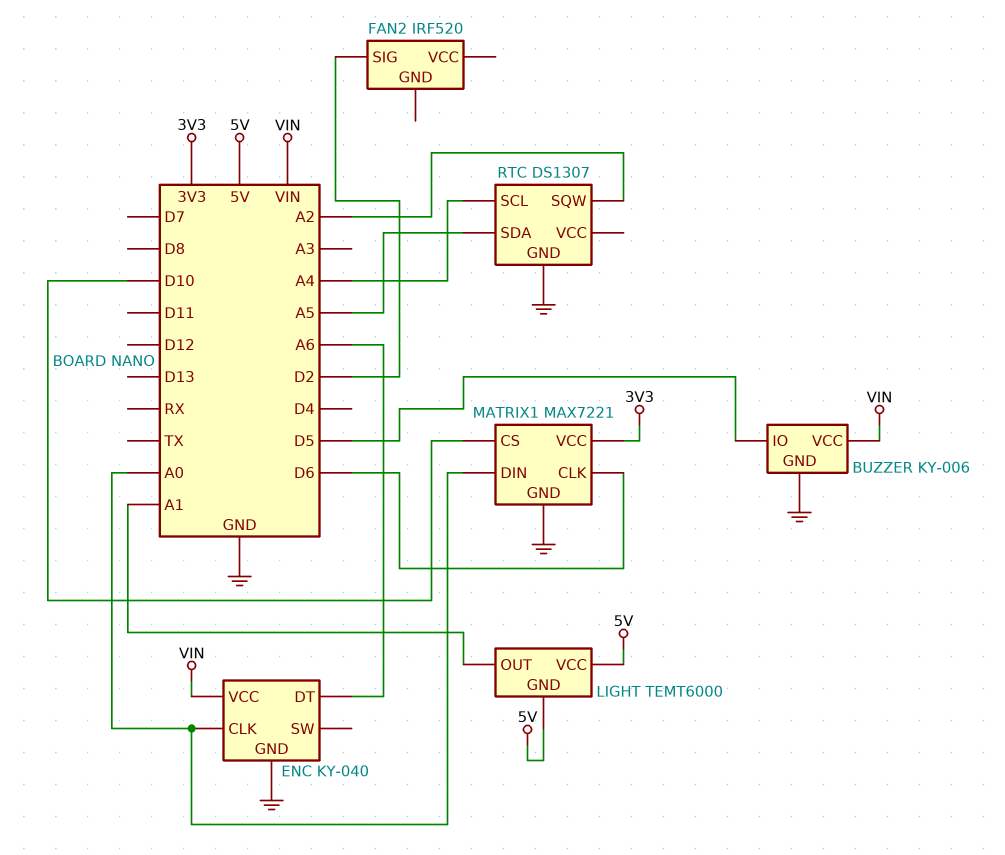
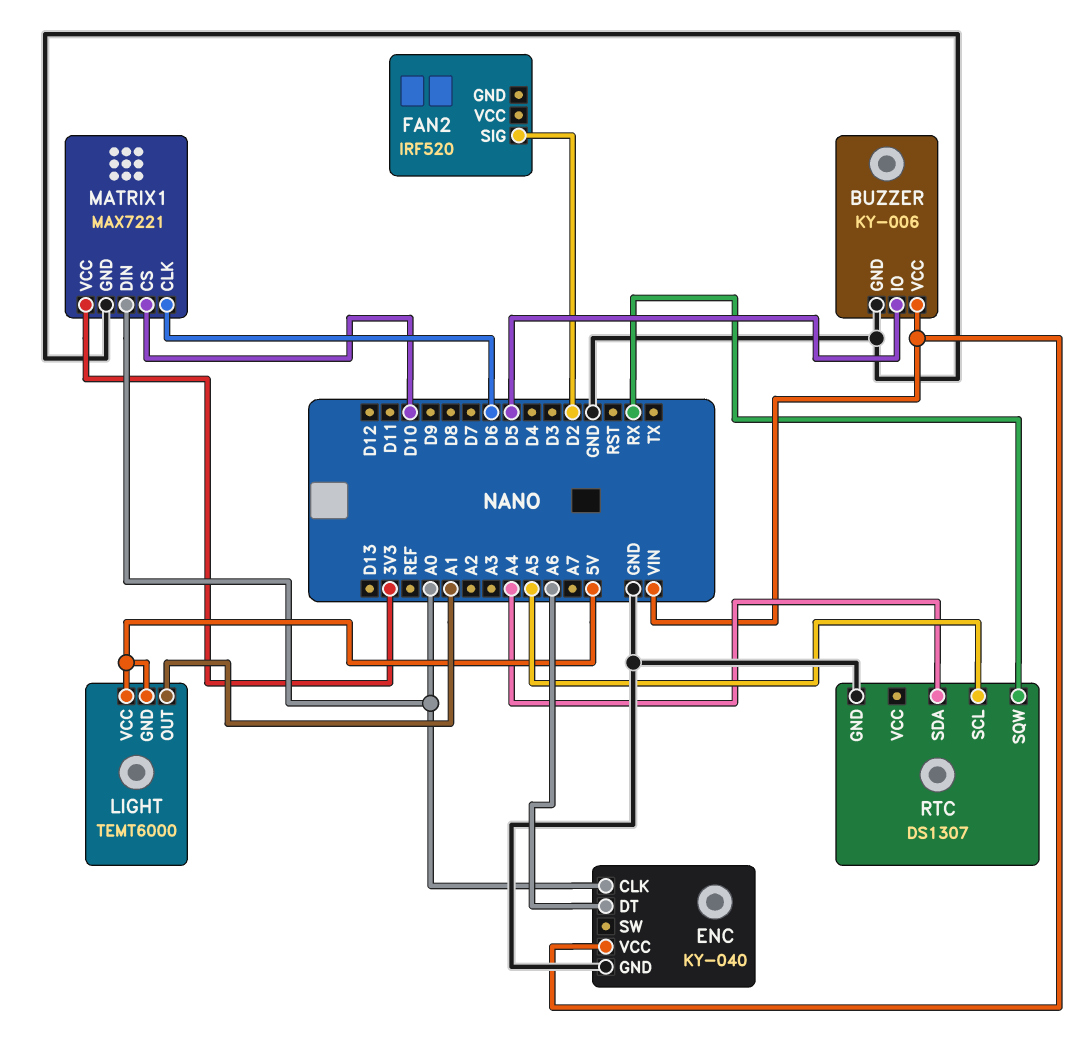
RTC pin SCL: A4 -> A5
RTC pin SDA: A5 -> A4
RTC pin SQW: A2 -> RX

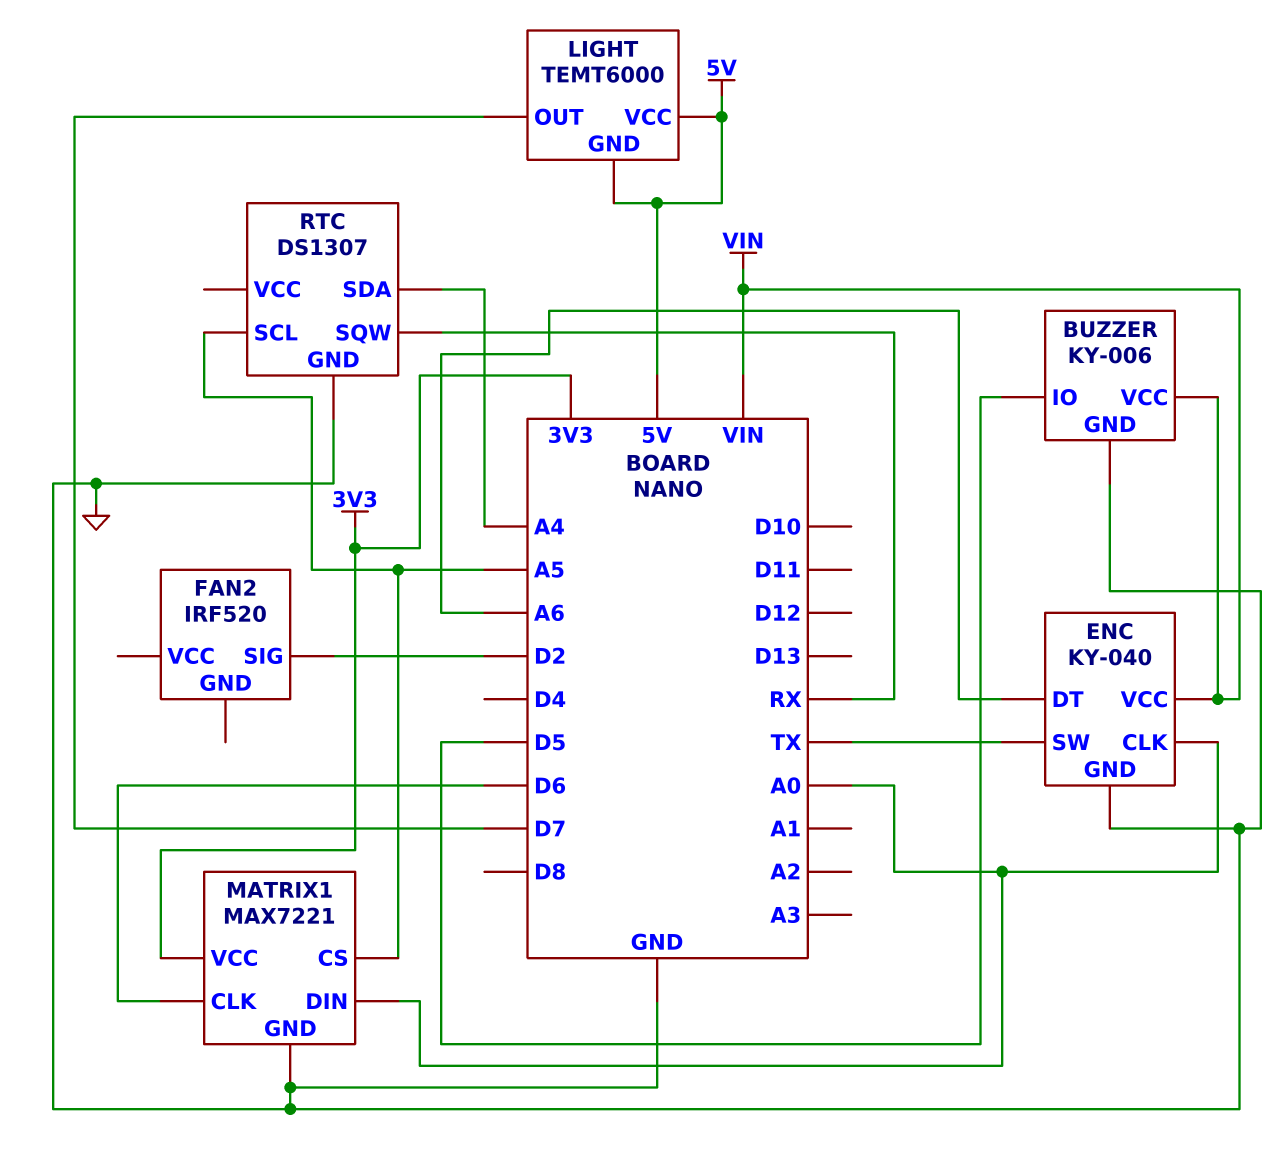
ENC pin SW: none -> TX
LIGHT pin OUT: A1 -> D7
MATRIX1 pin CS: D10 -> A5

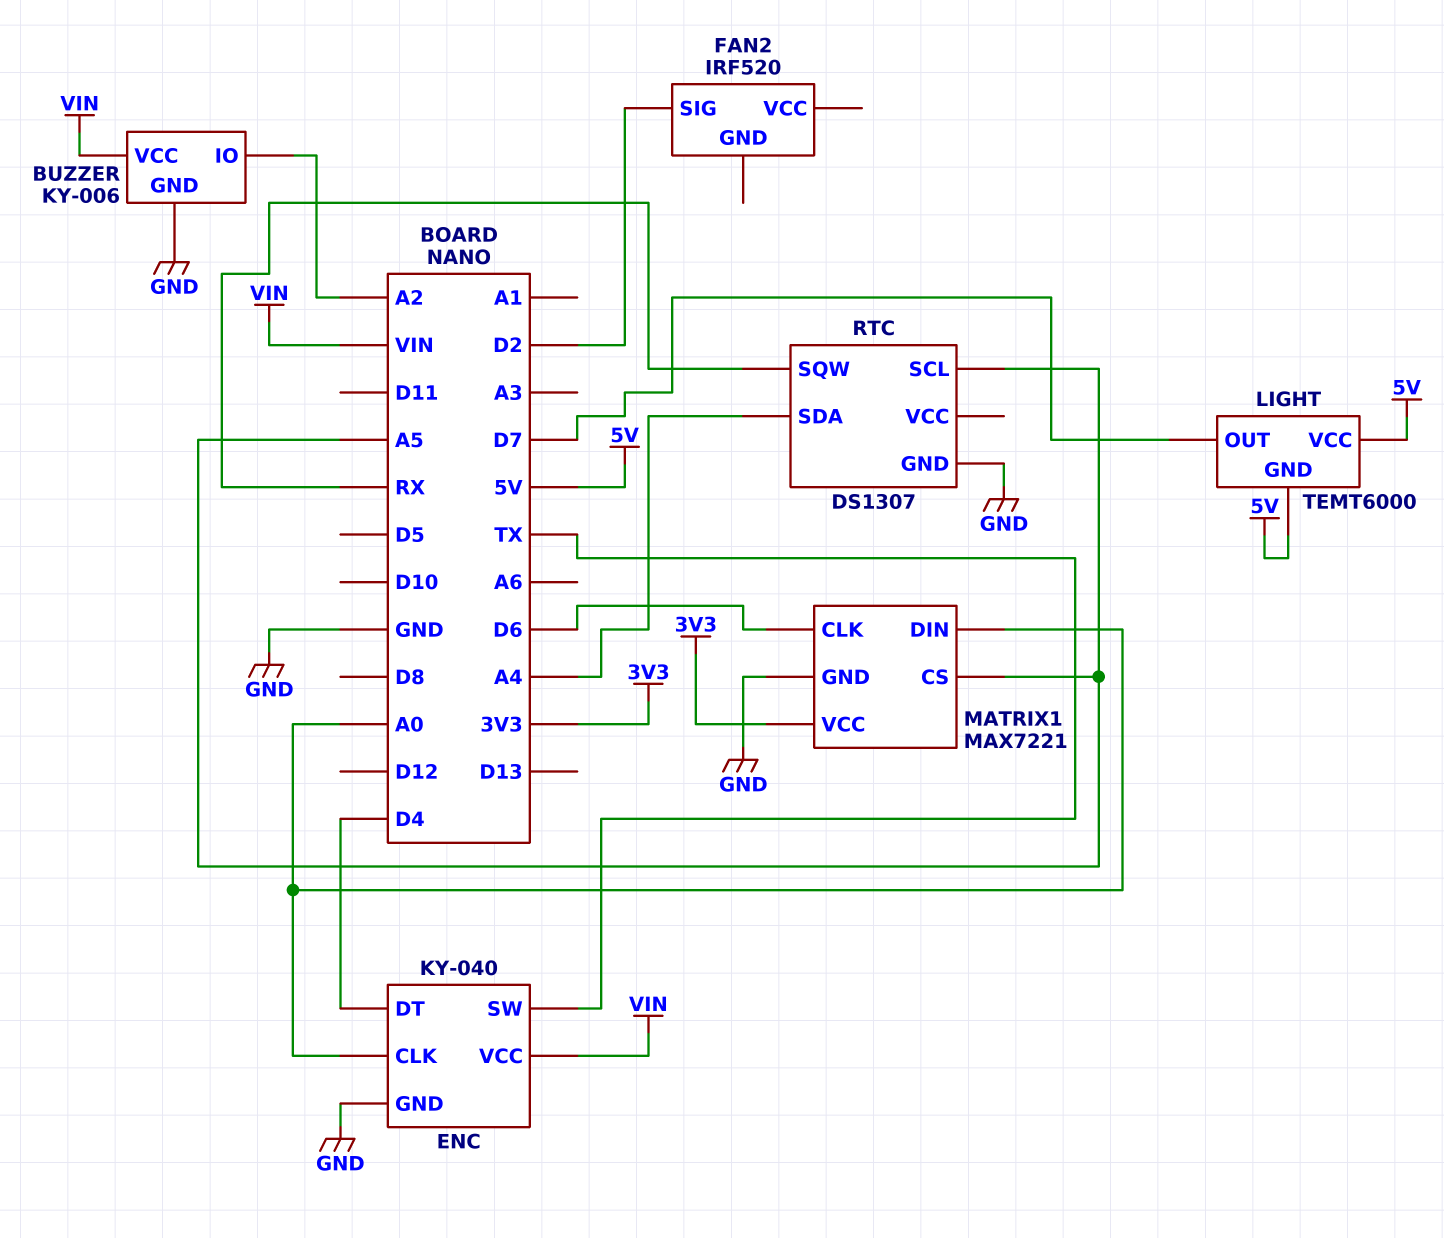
BUZZER pin IO: D5 -> A2
ENC pin DT: A6 -> D4

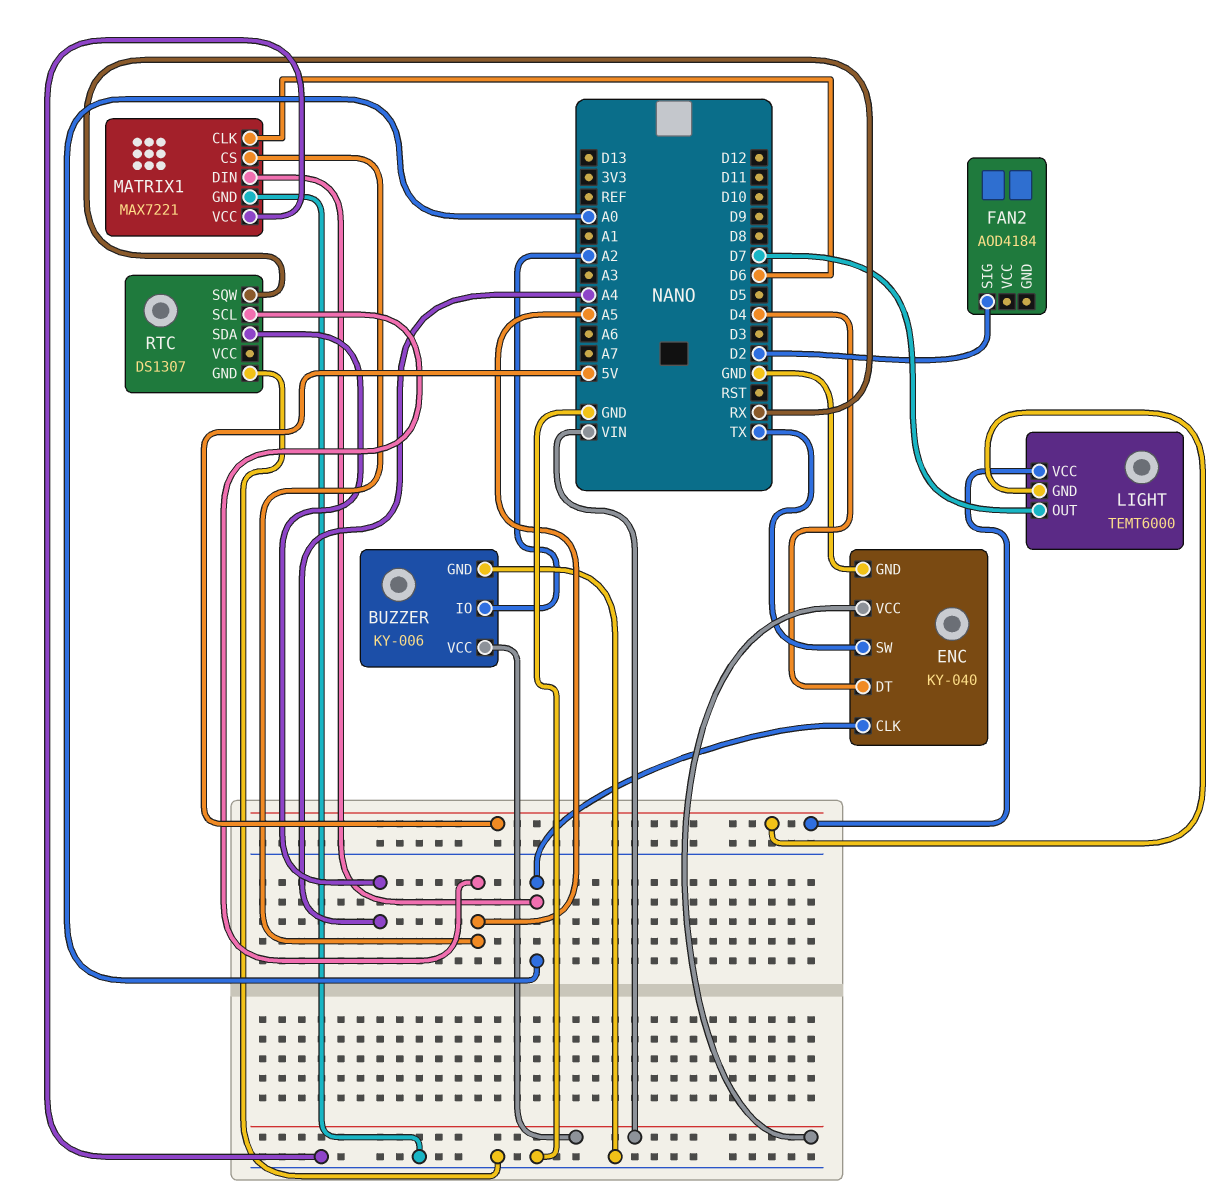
FAN2: IRF520 -> AOD4184
MATRIX1 pin VCC: 3V3 -> GND

